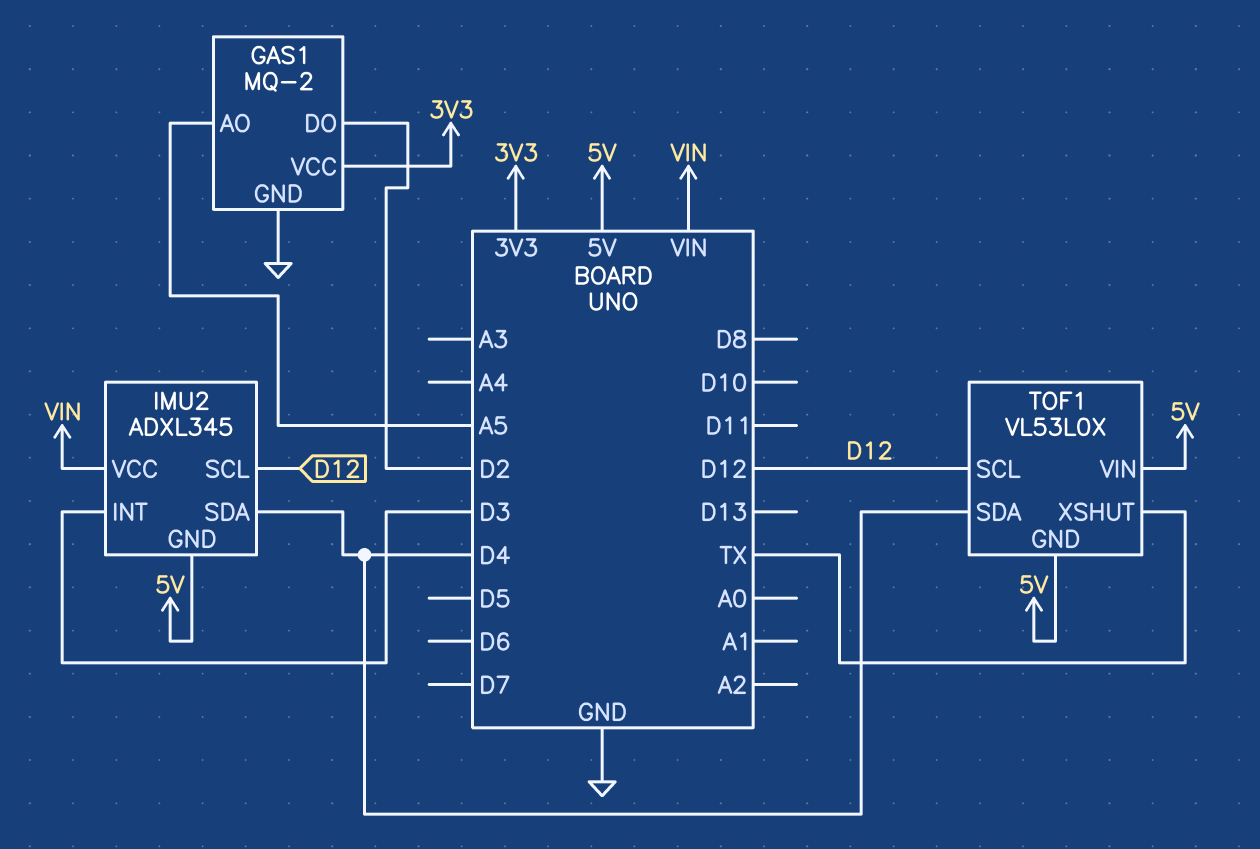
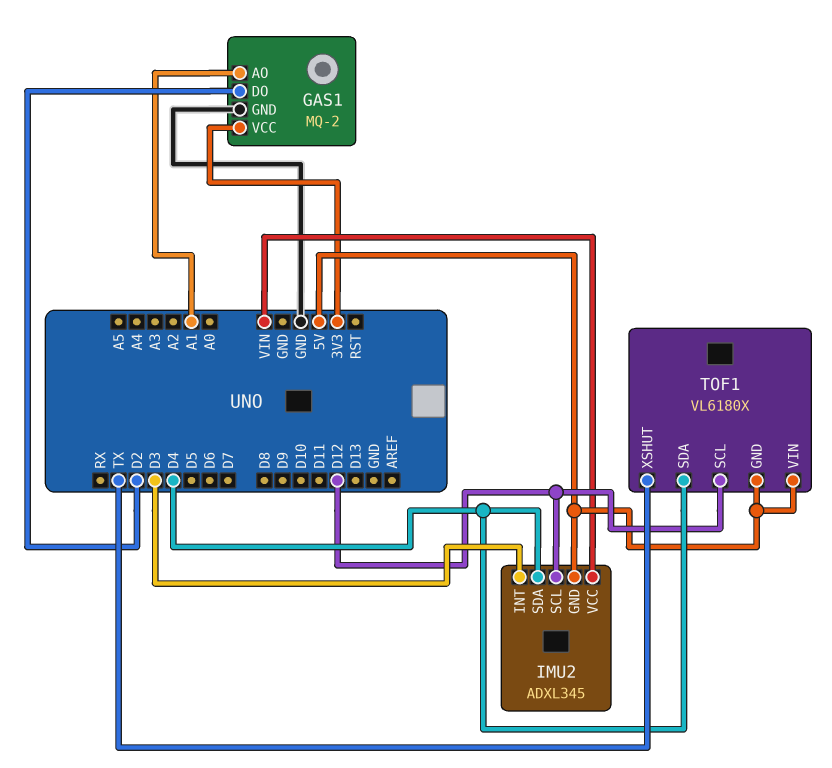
GAS1 pin AO: A5 -> A1
TOF1: VL53L0X -> VL6180X

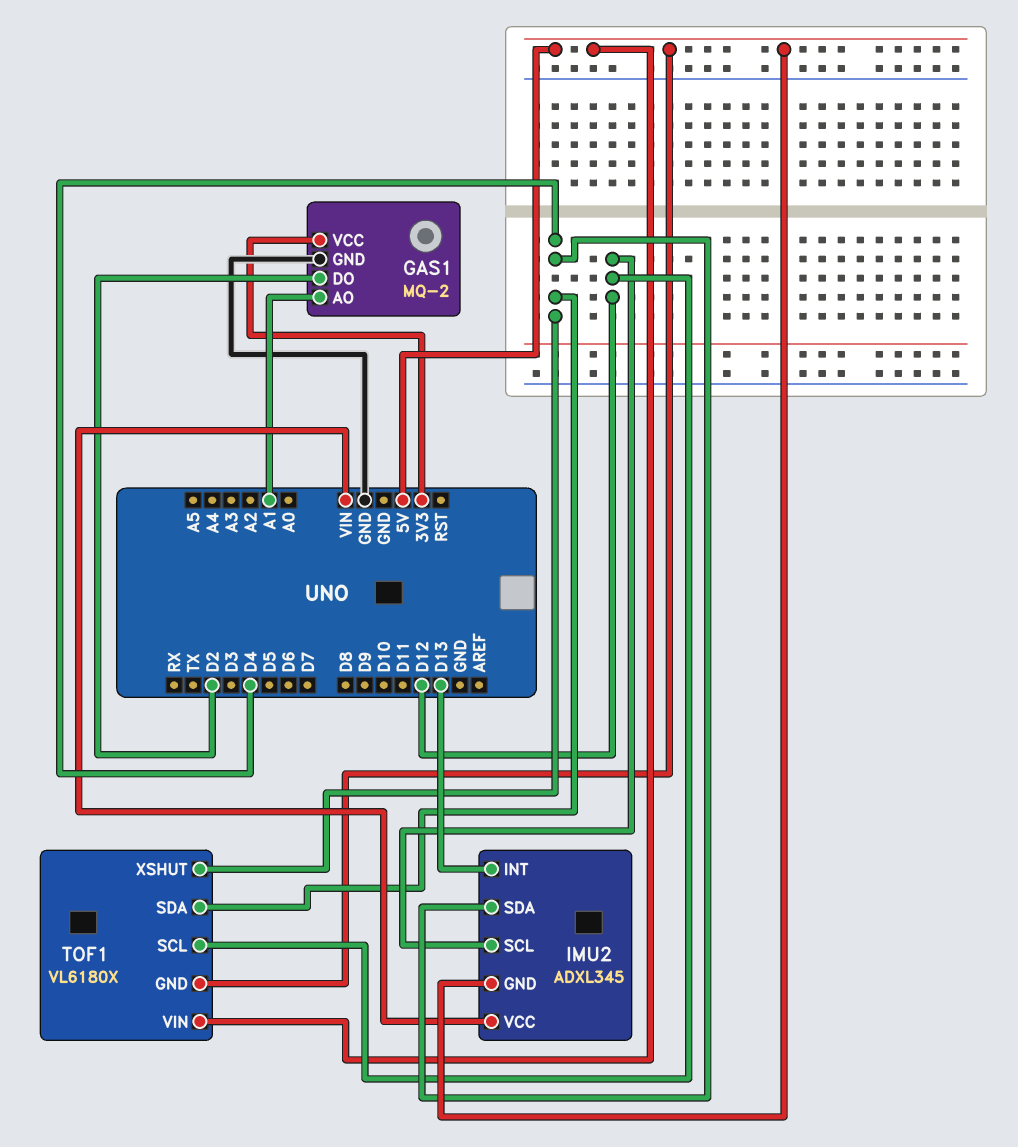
IMU2 pin INT: D3 -> D13
TOF1 pin XSHUT: TX -> D4

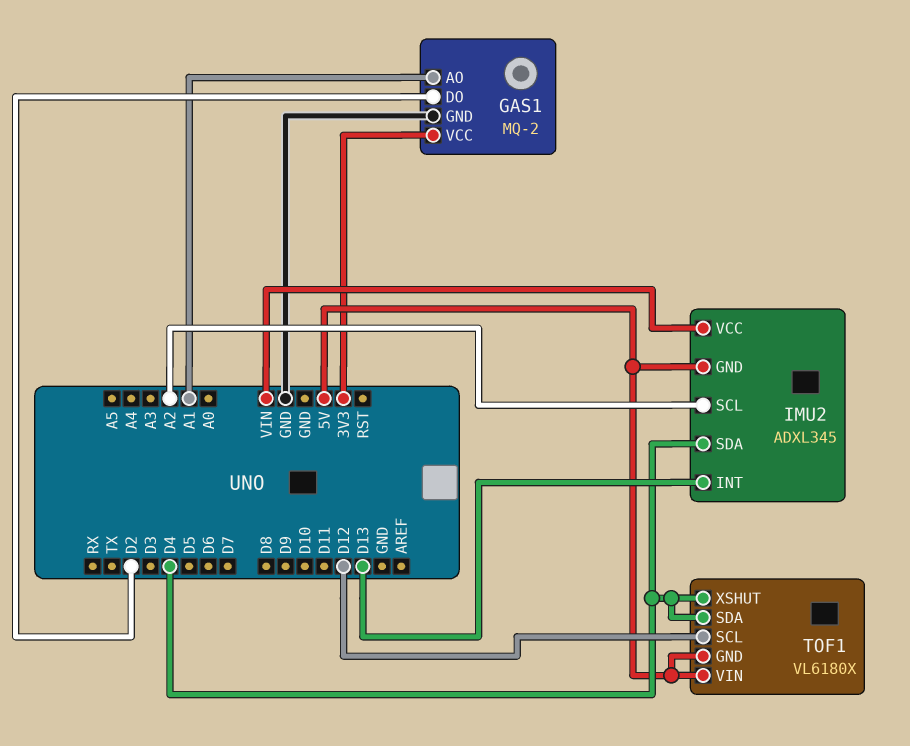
IMU2 pin SCL: D12 -> A2

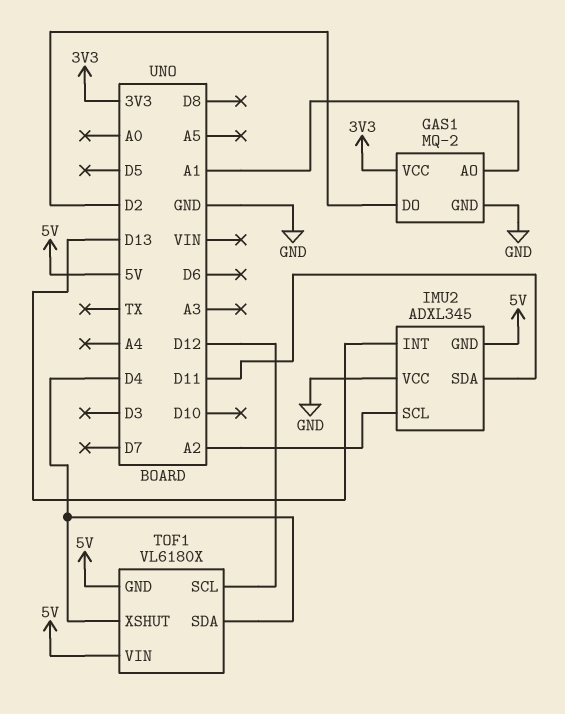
IMU2 pin SDA: D4 -> D11
IMU2 pin VCC: VIN -> GND

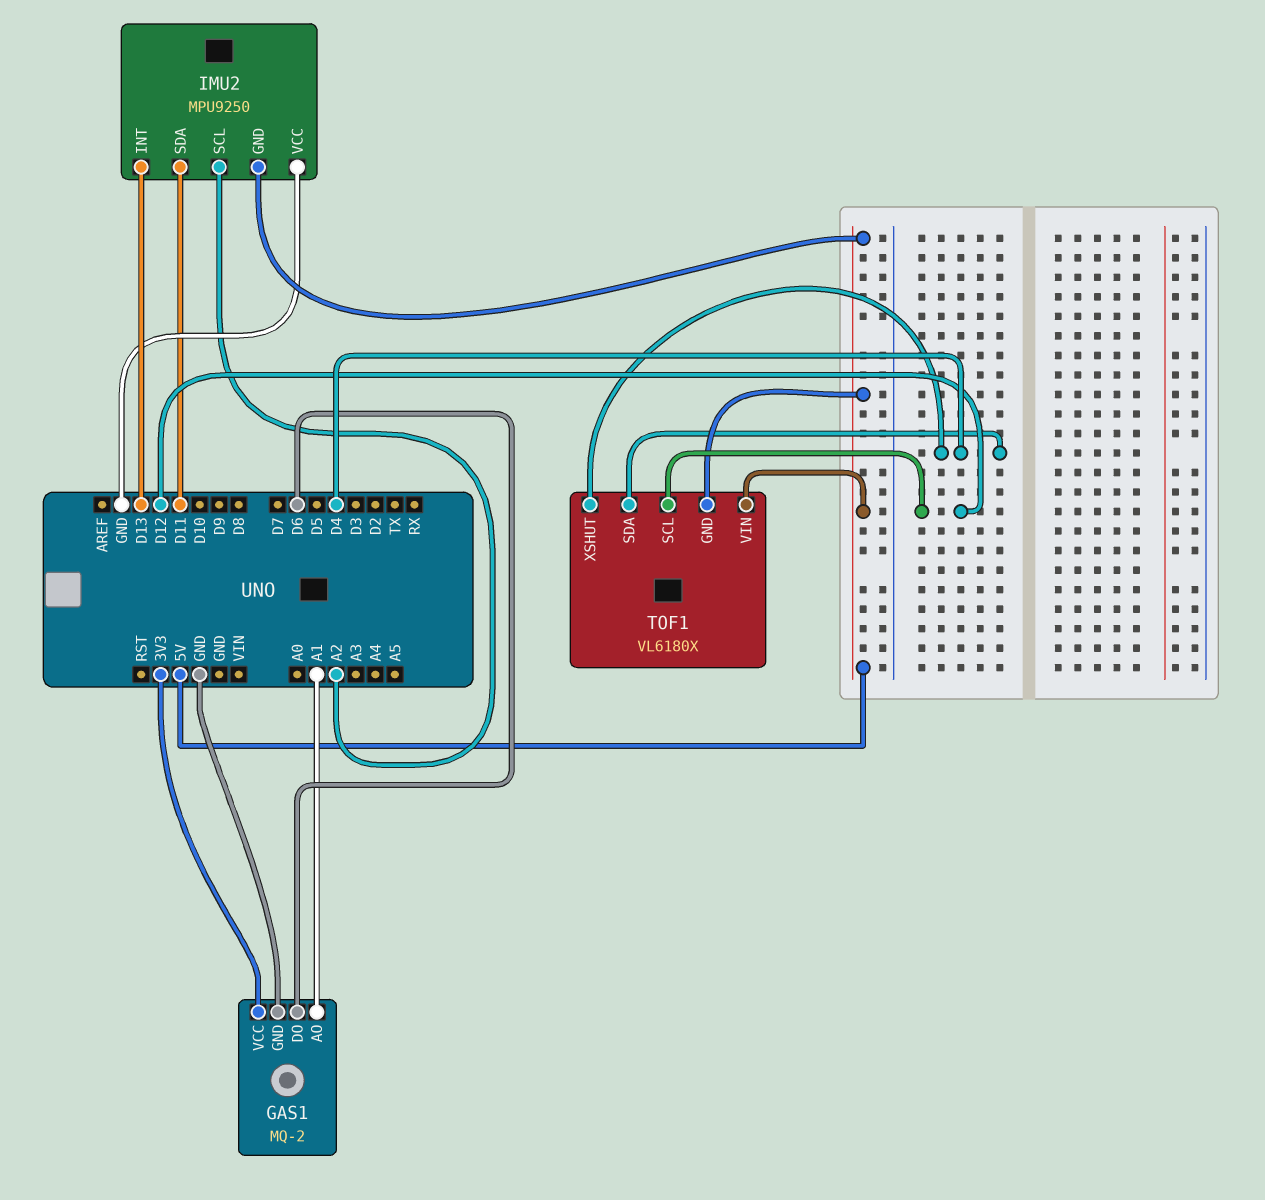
GAS1 pin DO: D2 -> D6
IMU2: ADXL345 -> MPU9250

